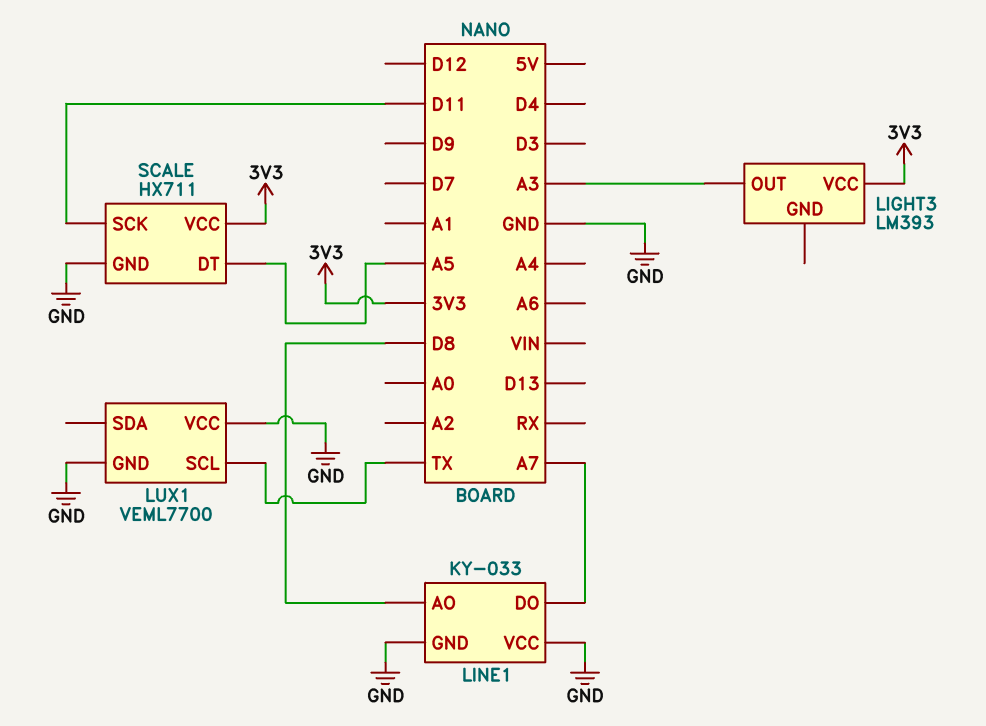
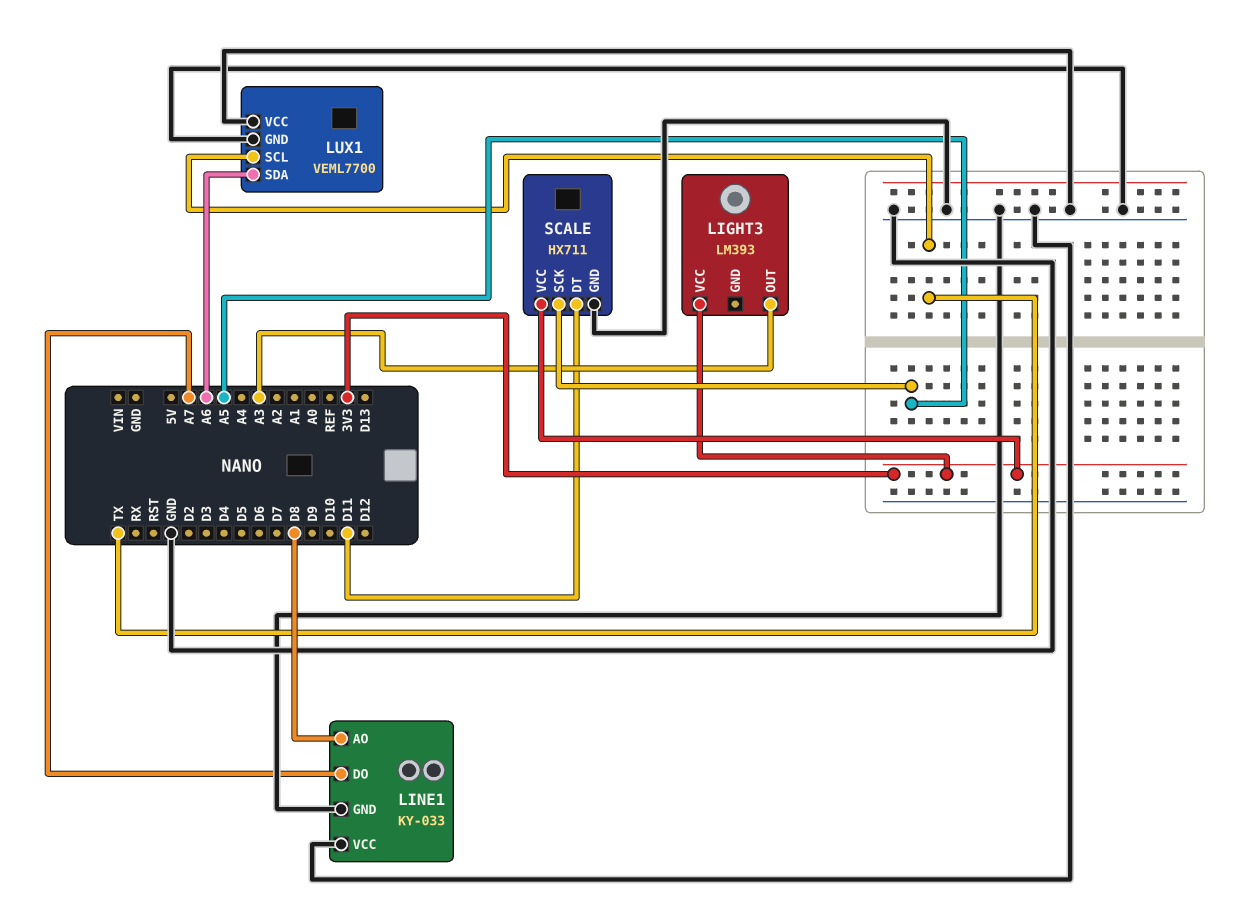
LUX1 pin SDA: none -> A6
SCALE pin DT: A5 -> D11
SCALE pin SCK: D11 -> A5

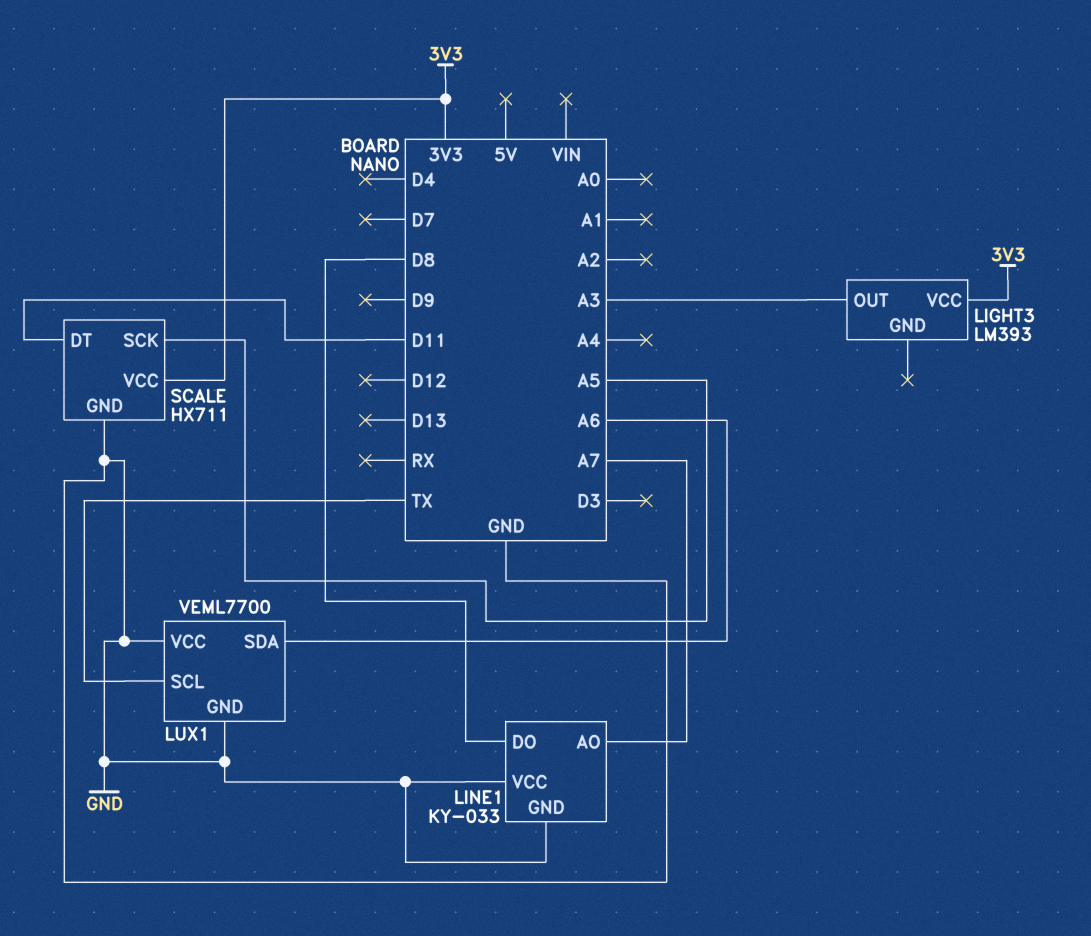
LINE1 pin AO: D8 -> A7
LINE1 pin DO: A7 -> D8

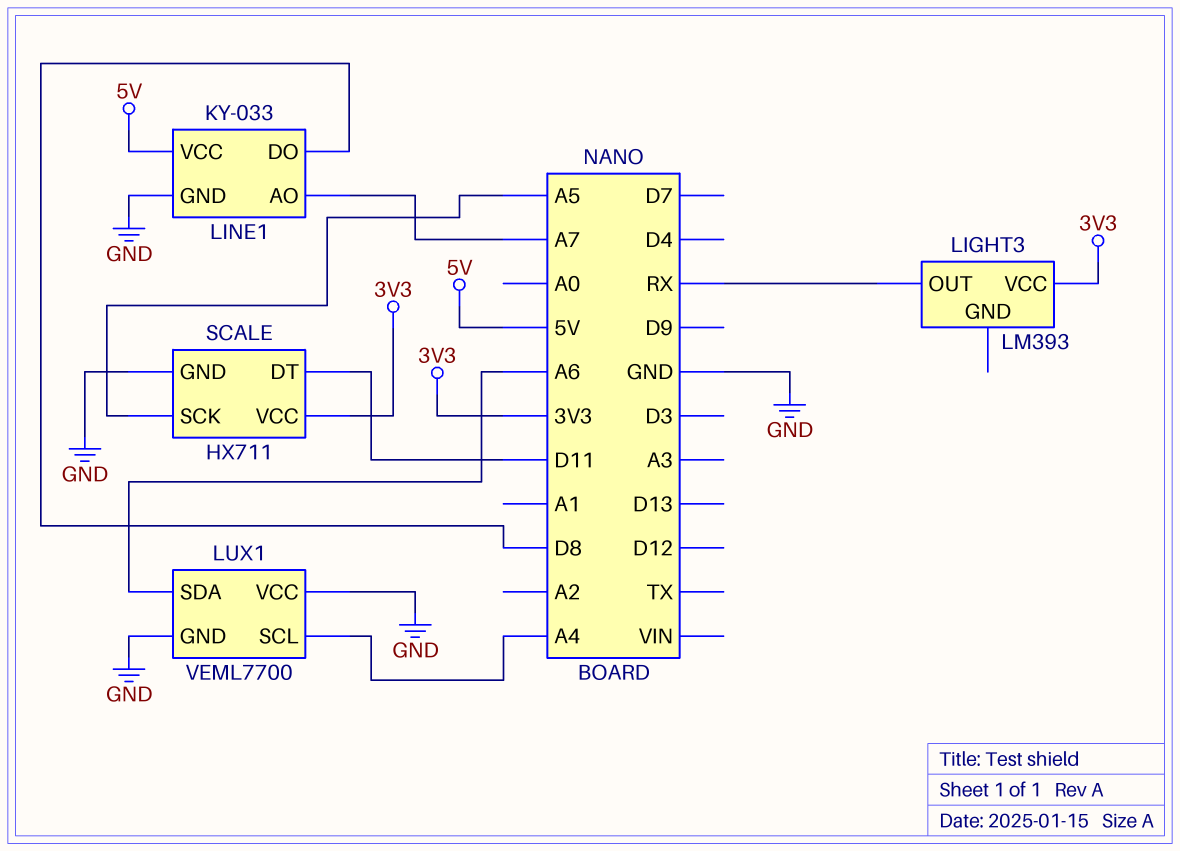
LIGHT3 pin OUT: A3 -> RX
LINE1 pin VCC: GND -> 5V
LUX1 pin SCL: TX -> A4

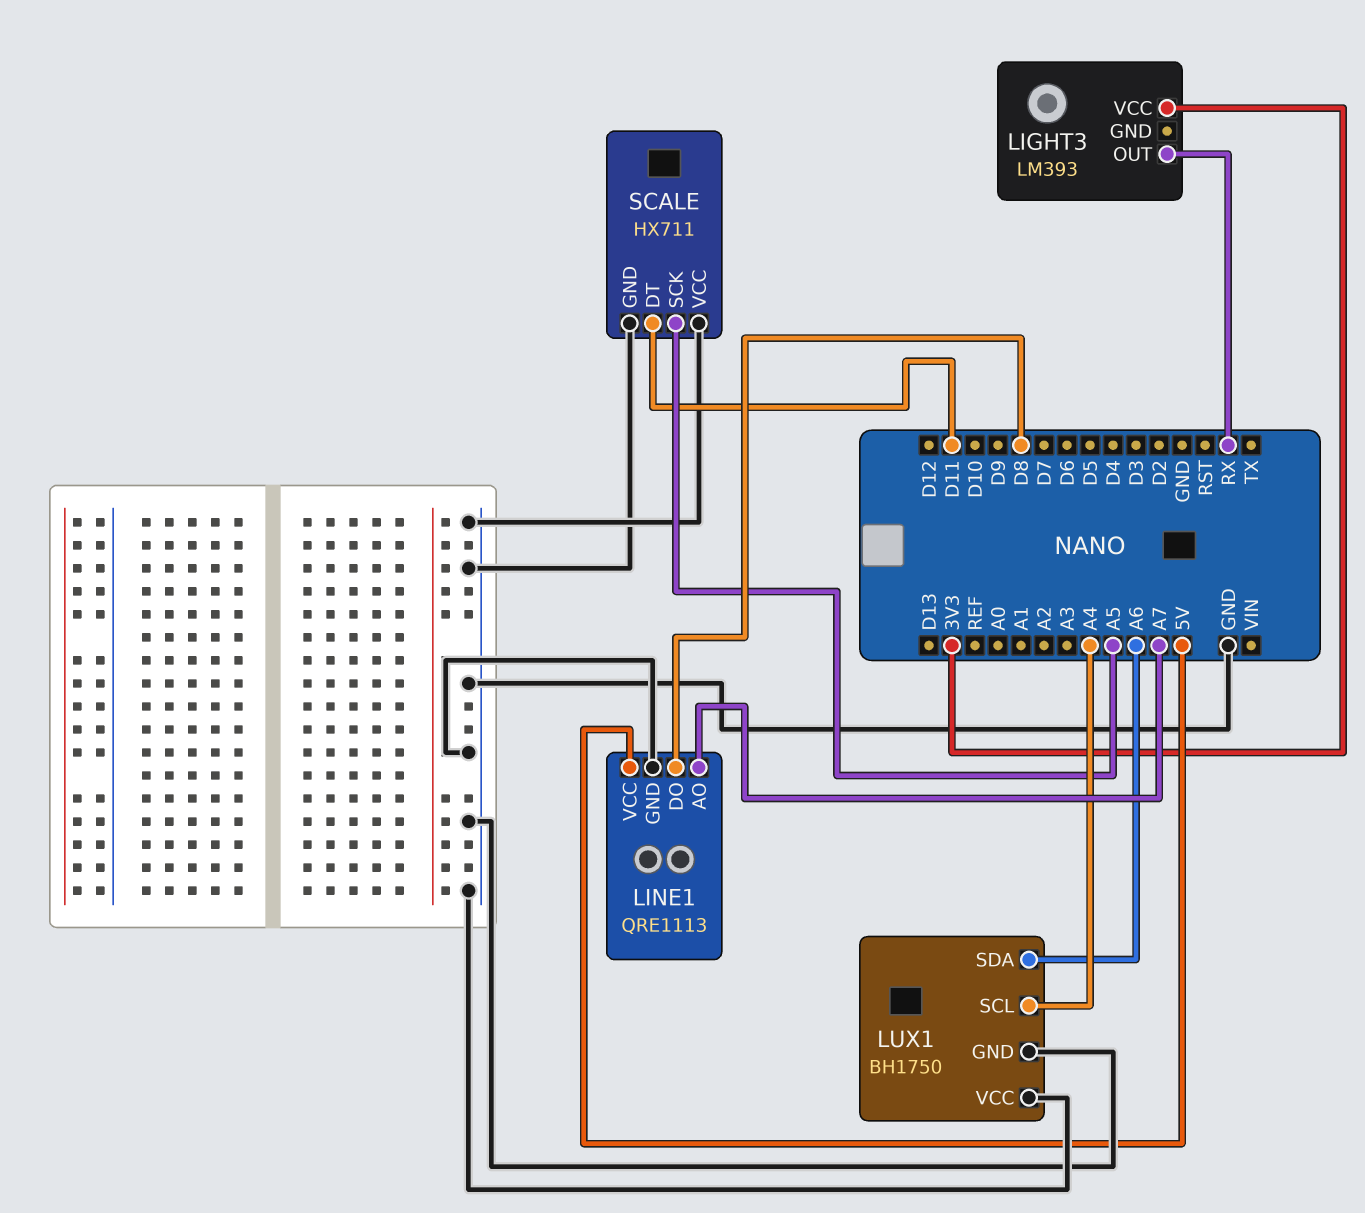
LINE1: KY-033 -> QRE1113
LUX1: VEML7700 -> BH1750
SCALE pin VCC: 3V3 -> GND

